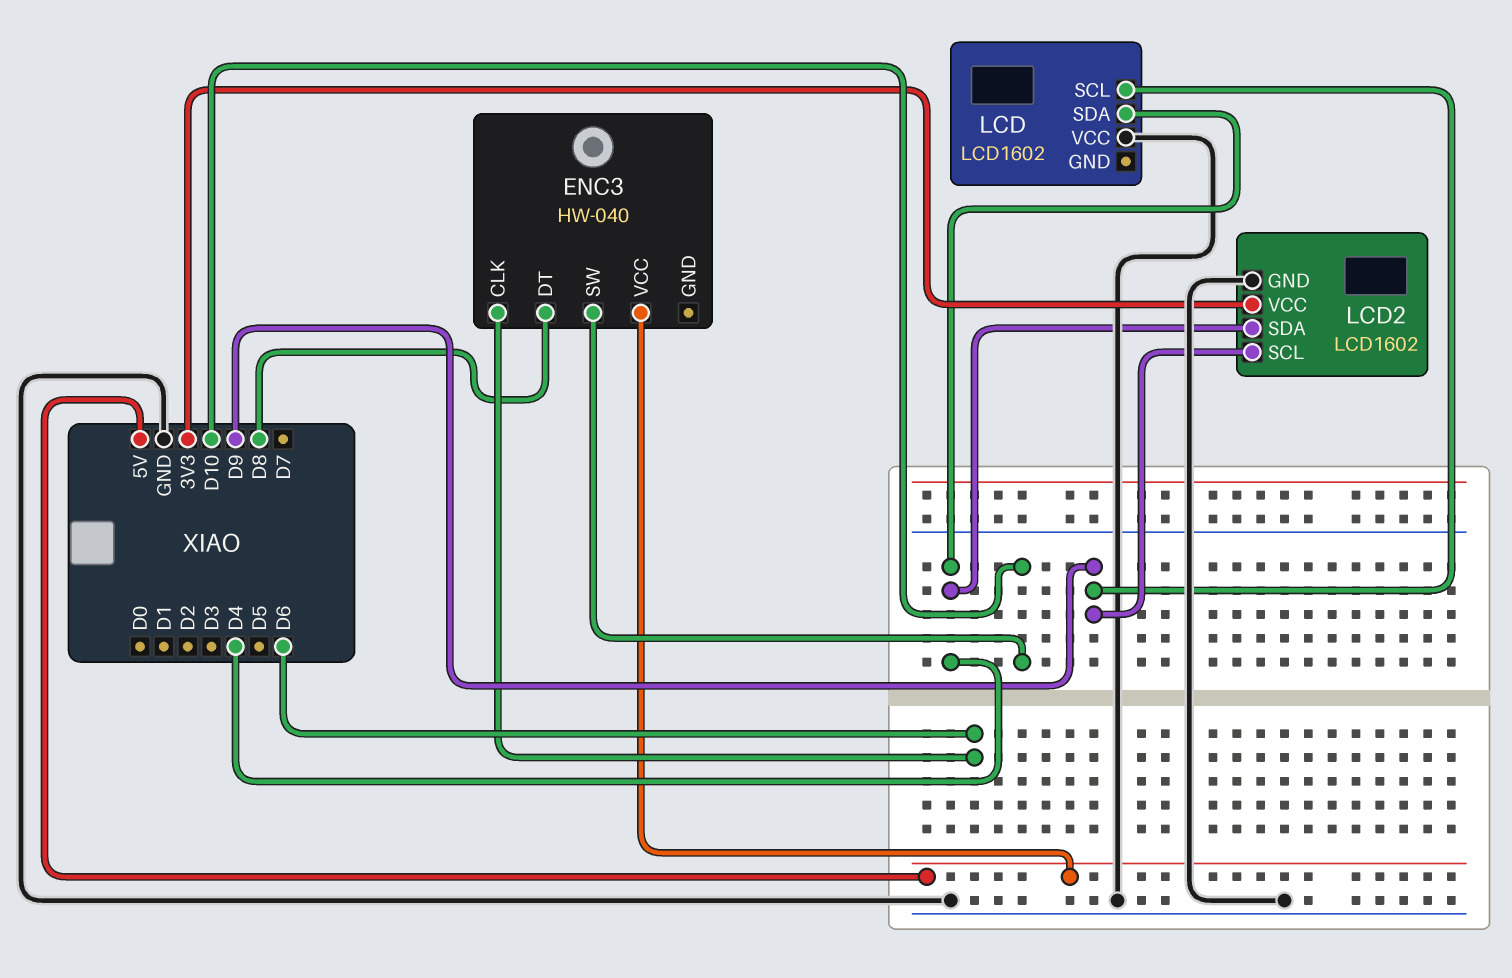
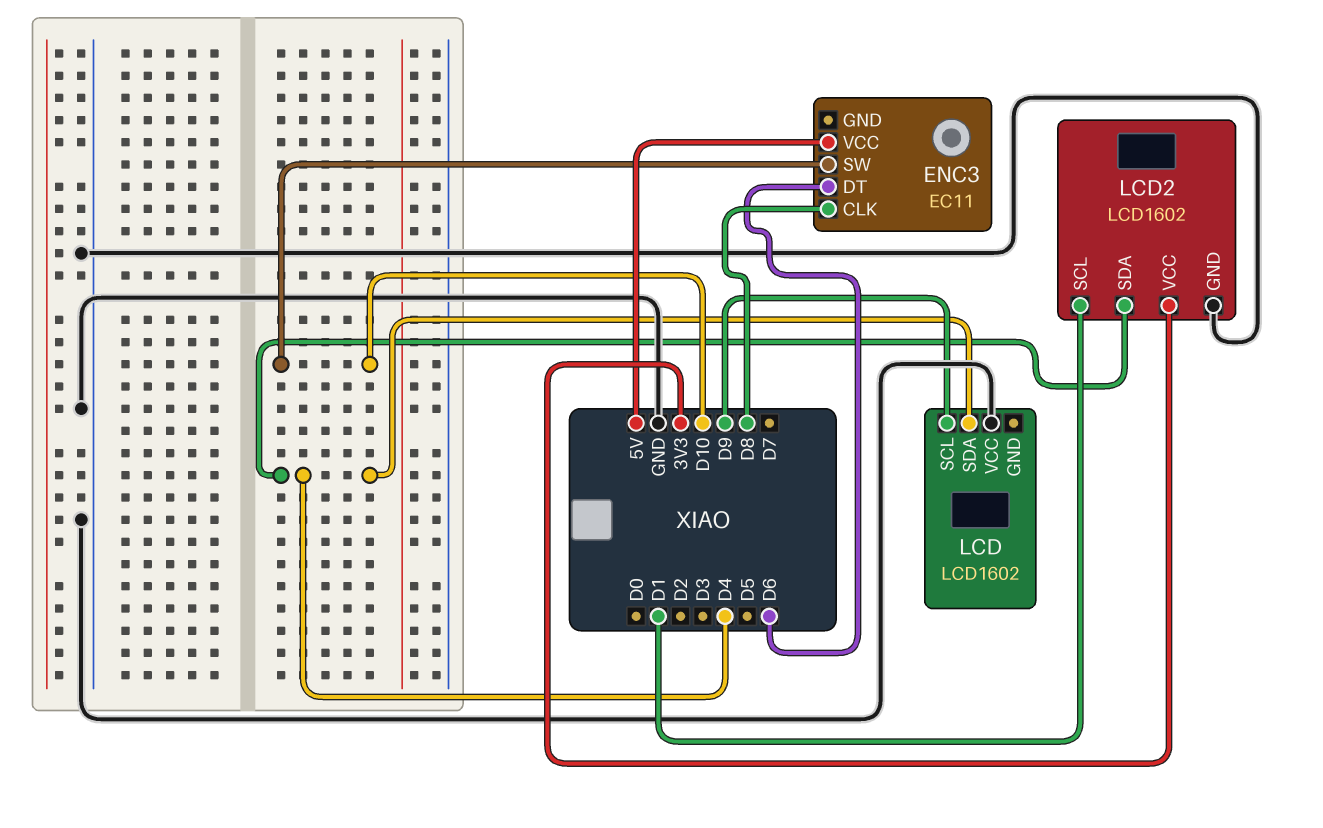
ENC3: HW-040 -> EC11
ENC3 pin CLK: D6 -> D8
ENC3 pin DT: D8 -> D6
LCD2 pin SCL: D9 -> D1

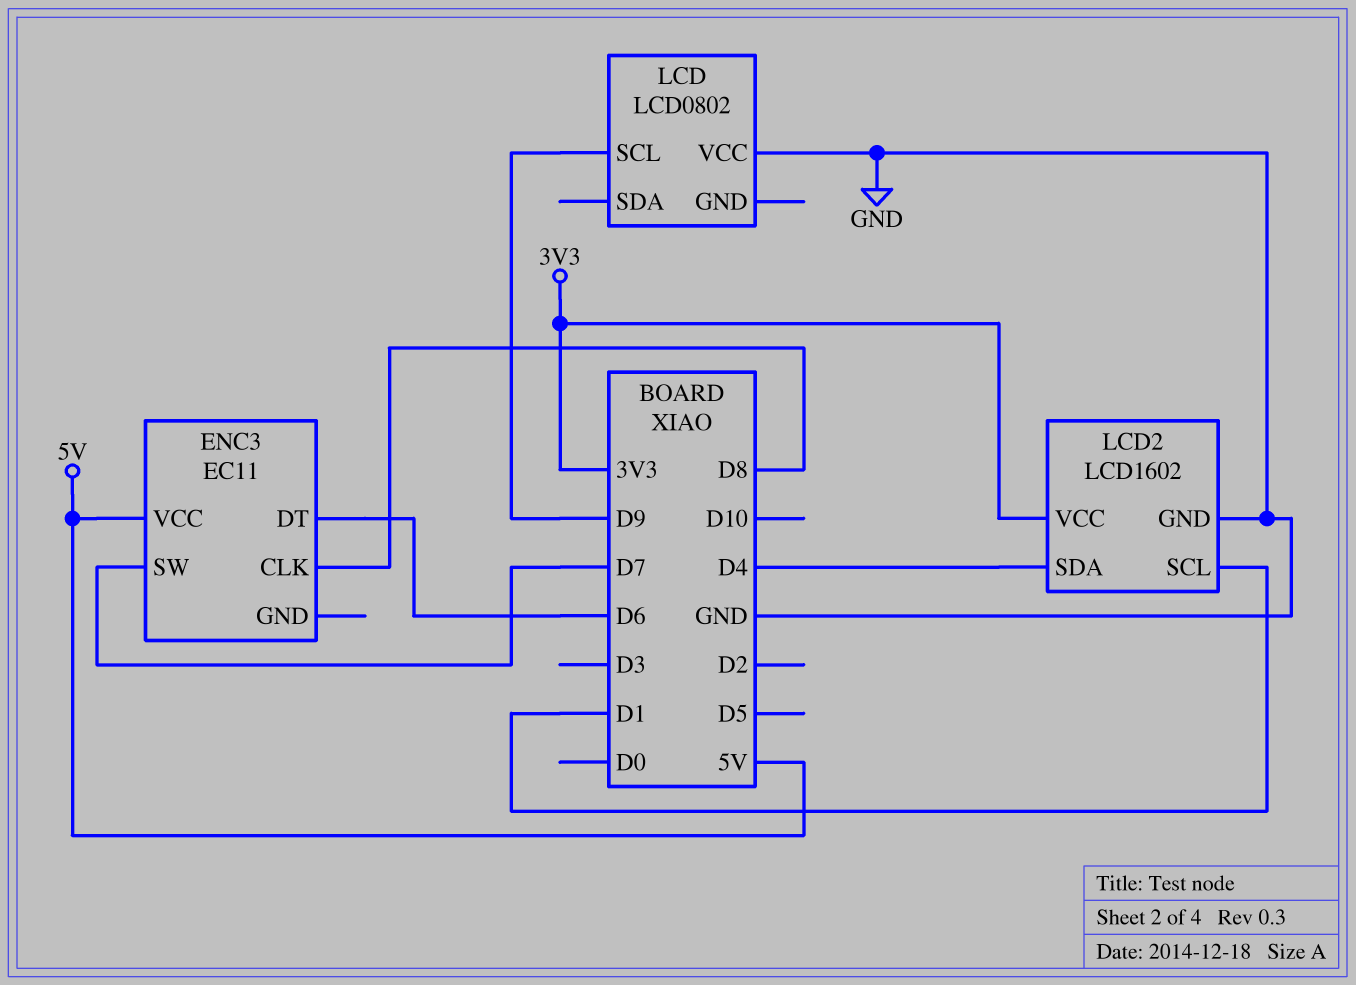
ENC3 pin SW: D10 -> D7
LCD: LCD1602 -> LCD0802
LCD pin SDA: D4 -> none

